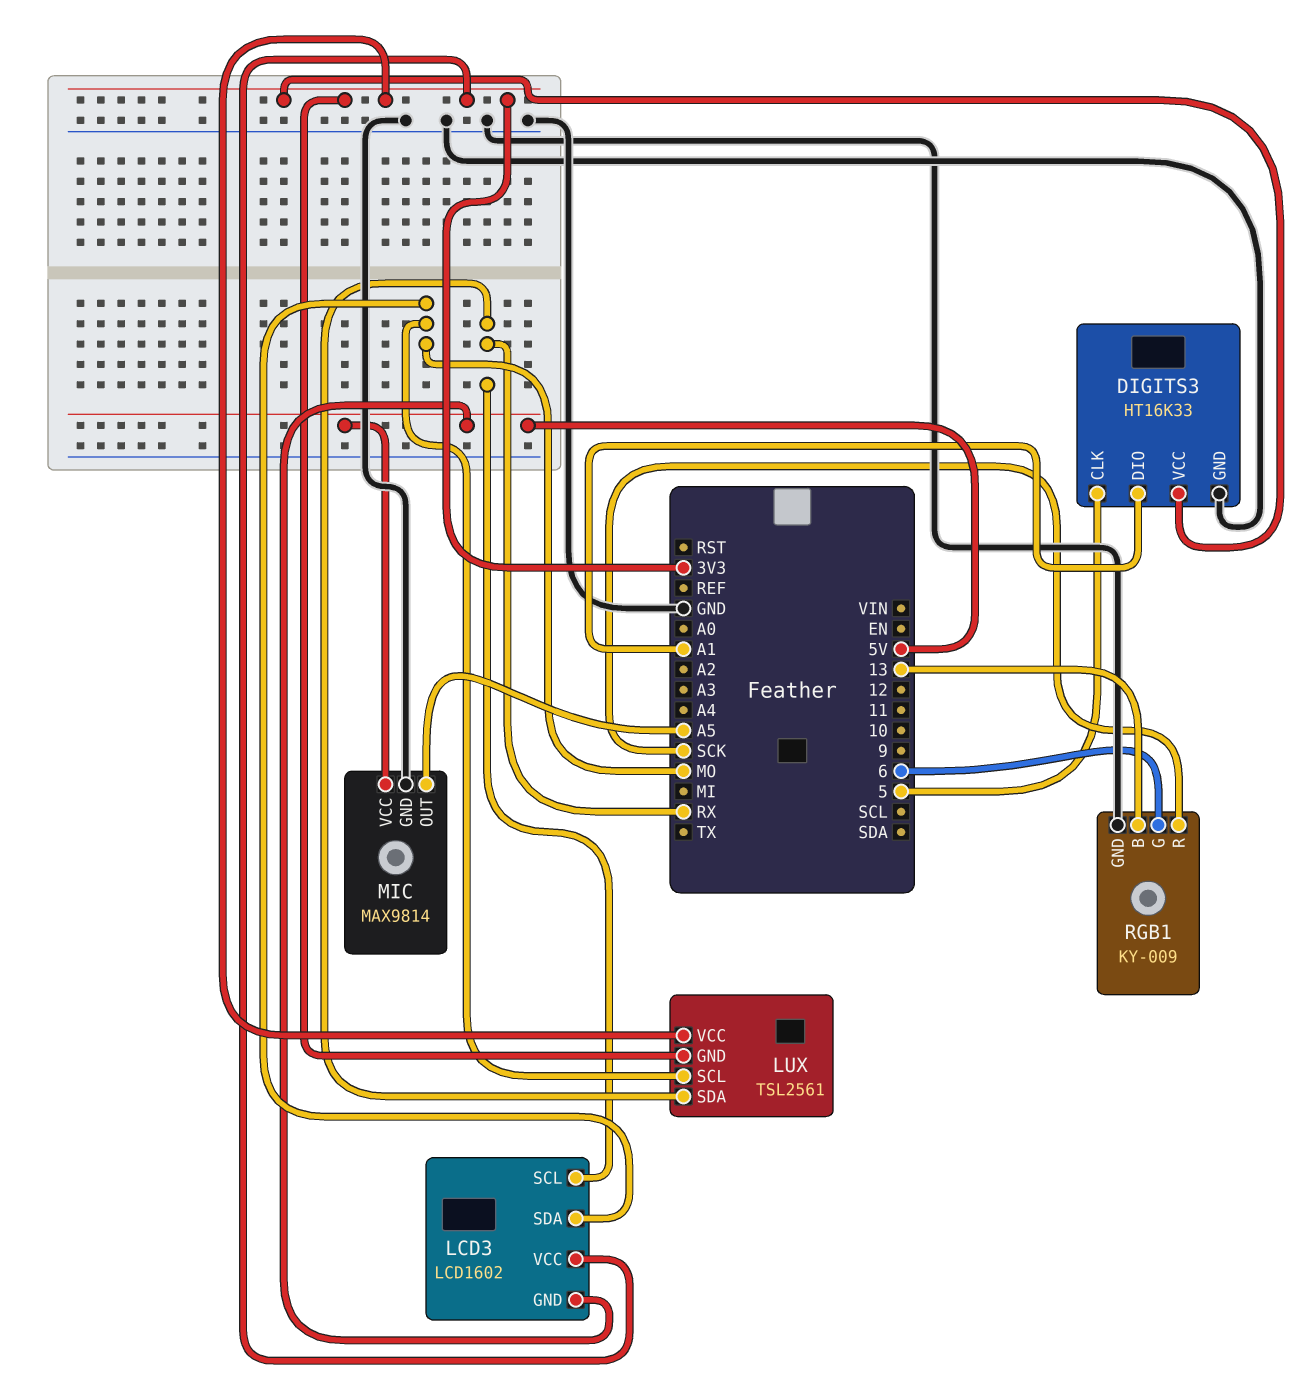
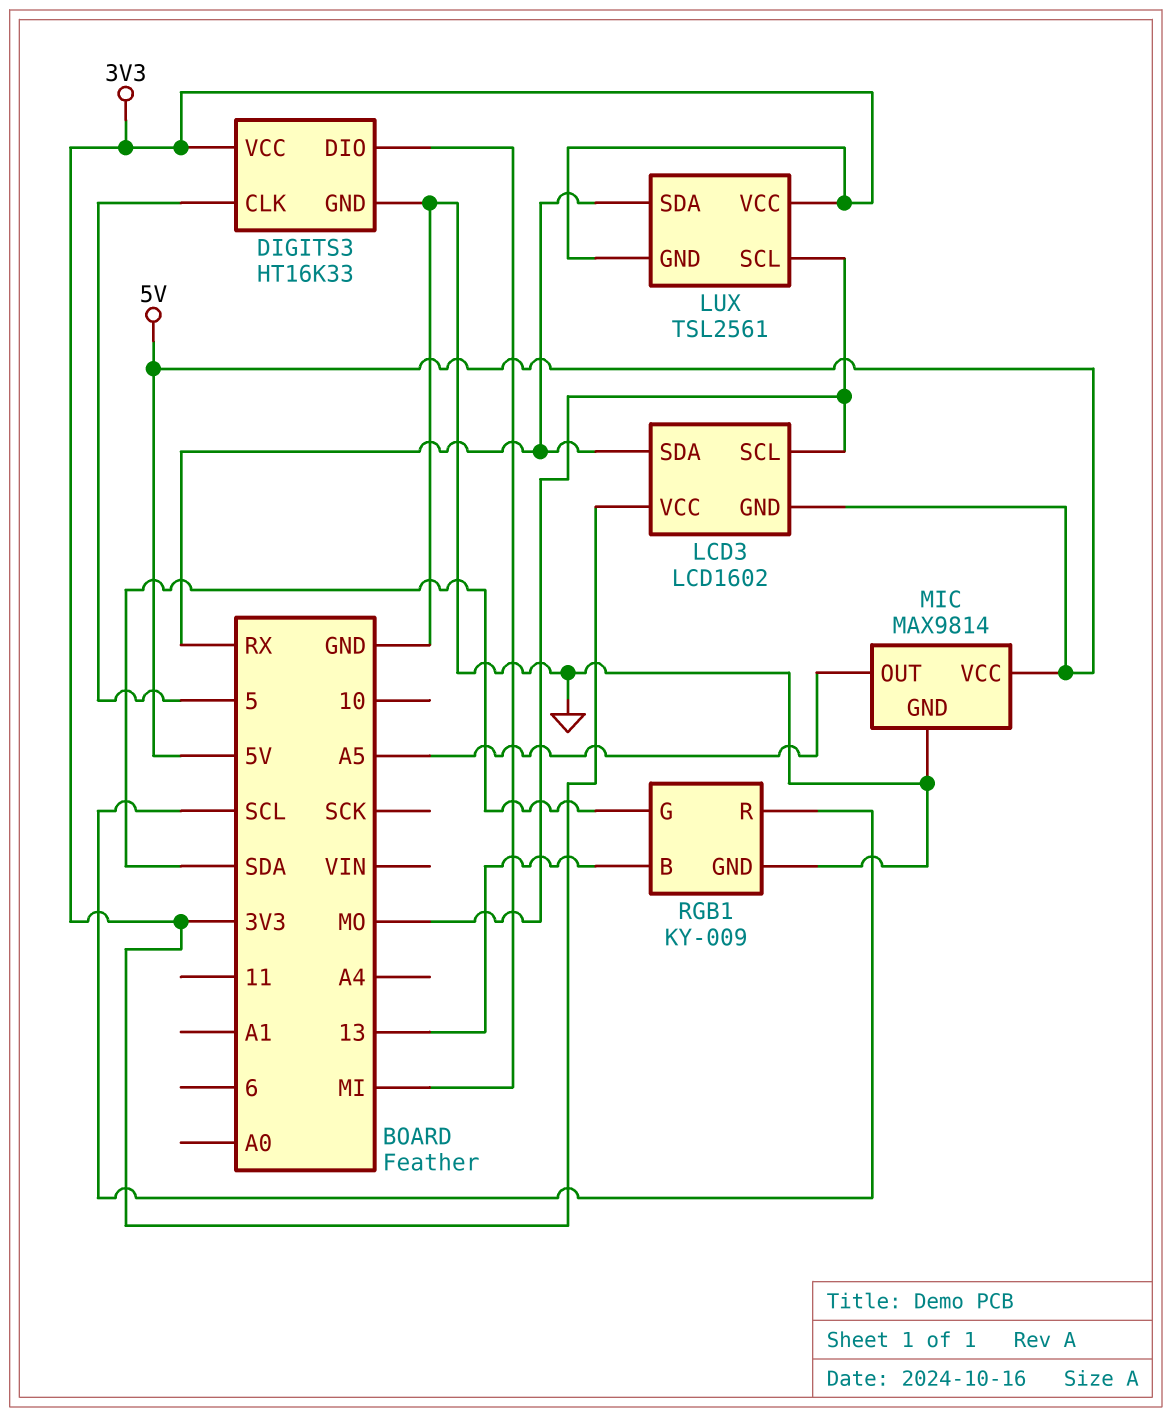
DIGITS3 pin DIO: A1 -> MI
LCD3 pin SCL: RX -> MO
LCD3 pin SDA: MO -> RX
RGB1 pin G: 6 -> SDA
RGB1 pin R: SCK -> SCL

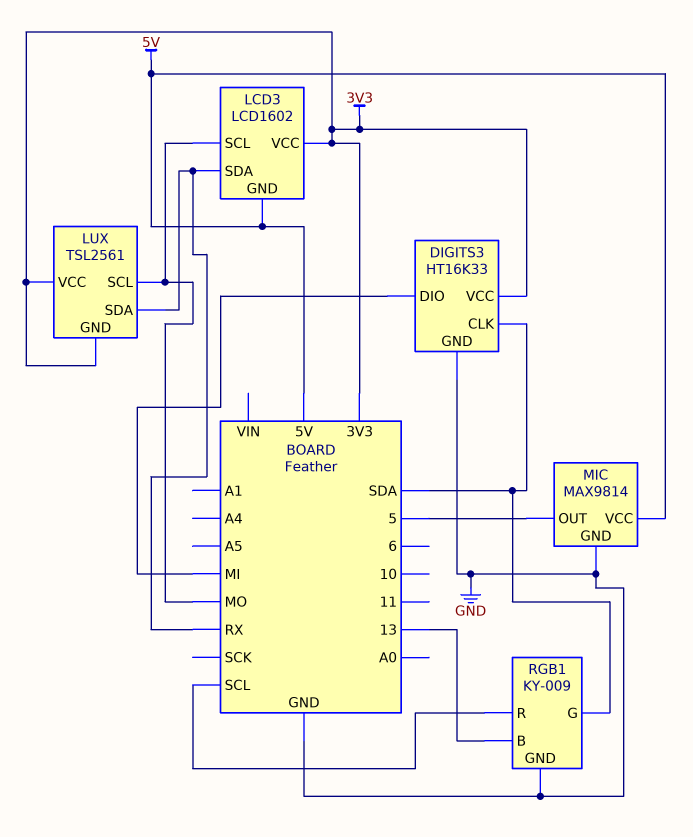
DIGITS3 pin CLK: 5 -> SDA
MIC pin OUT: A5 -> 5

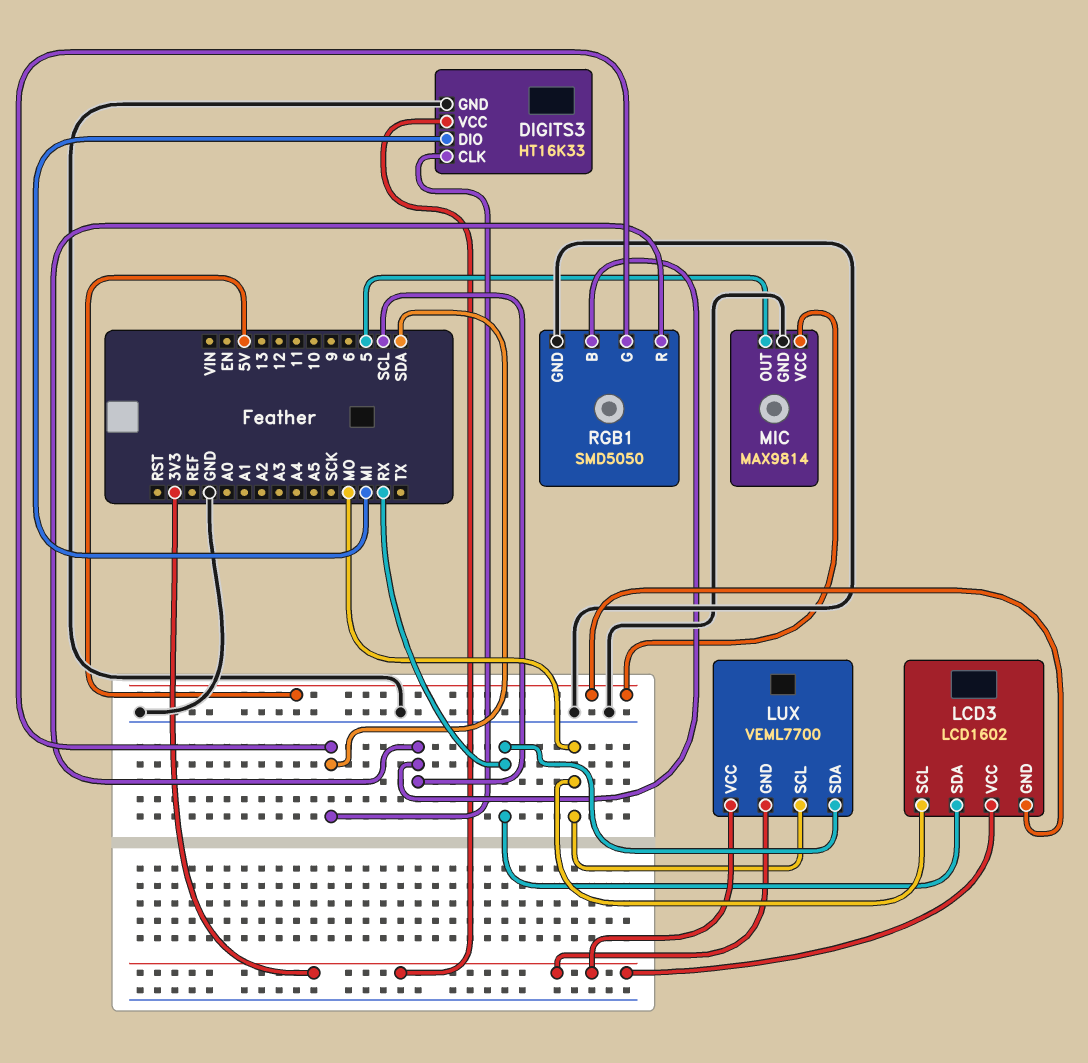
LUX: TSL2561 -> VEML7700
RGB1: KY-009 -> SMD5050
RGB1 pin B: 13 -> SCL

